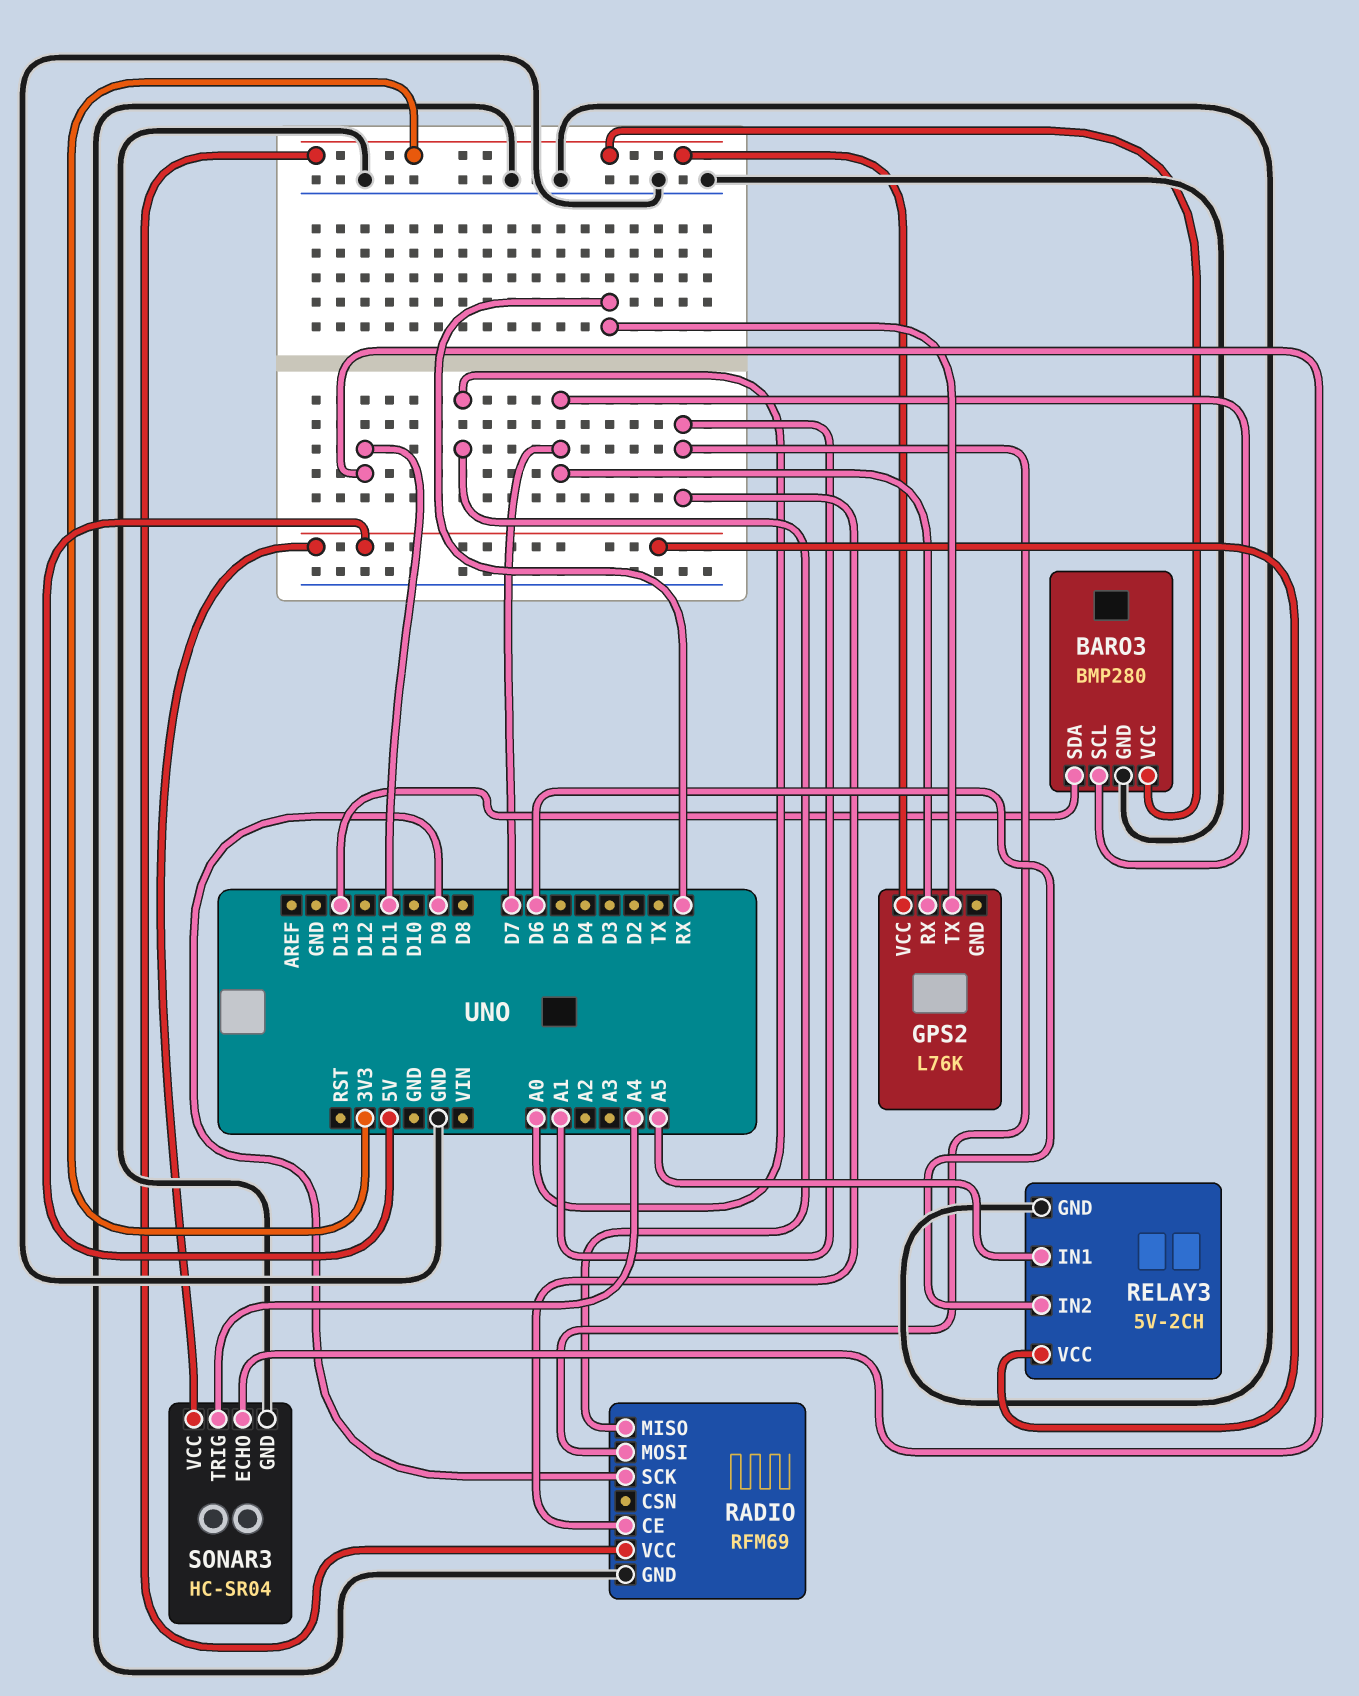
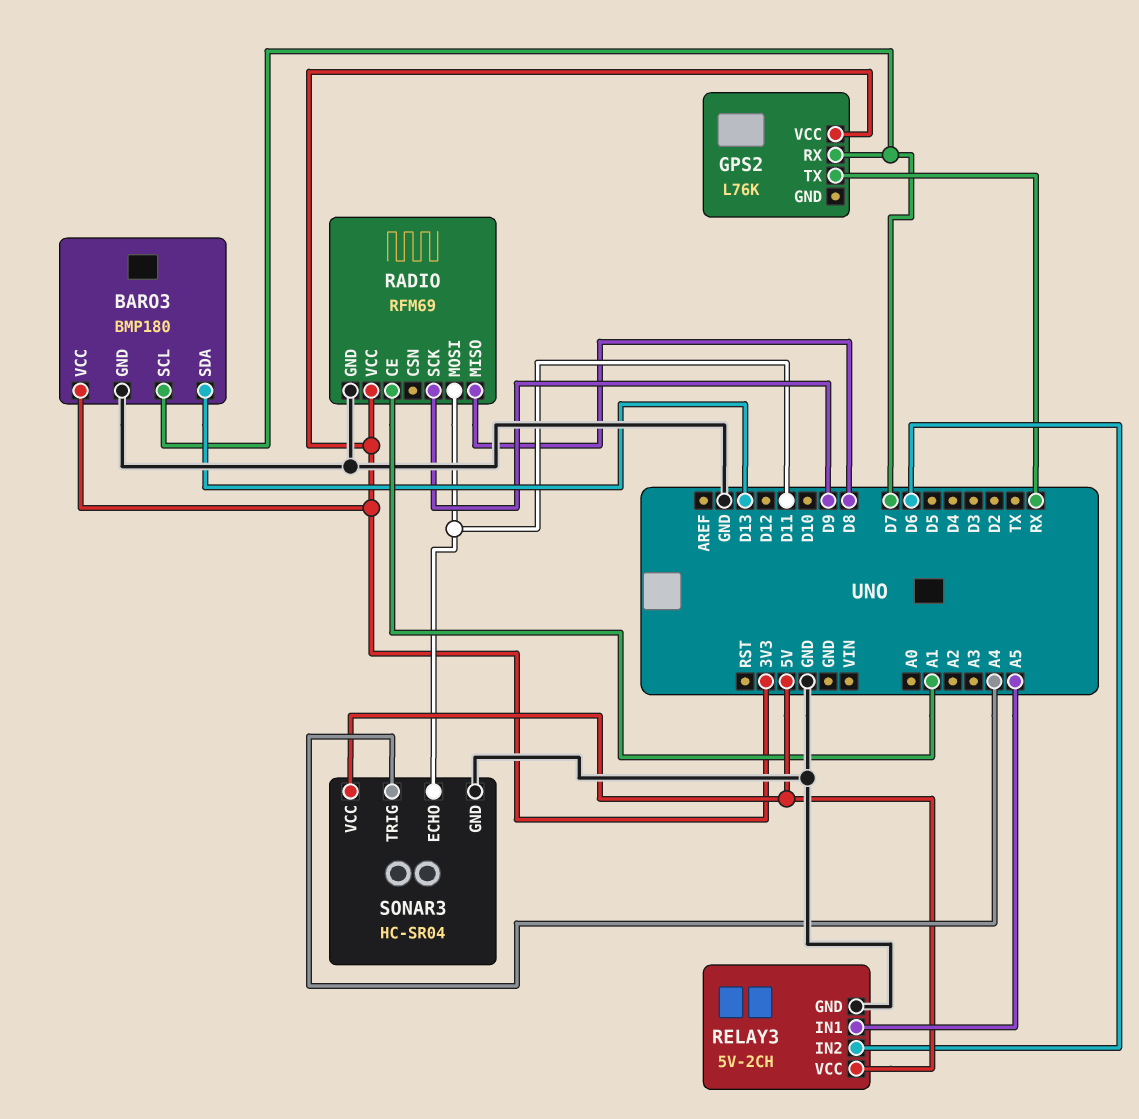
BARO3: BMP280 -> BMP180
RADIO pin MISO: A0 -> D8
RADIO pin MOSI: A1 -> D11

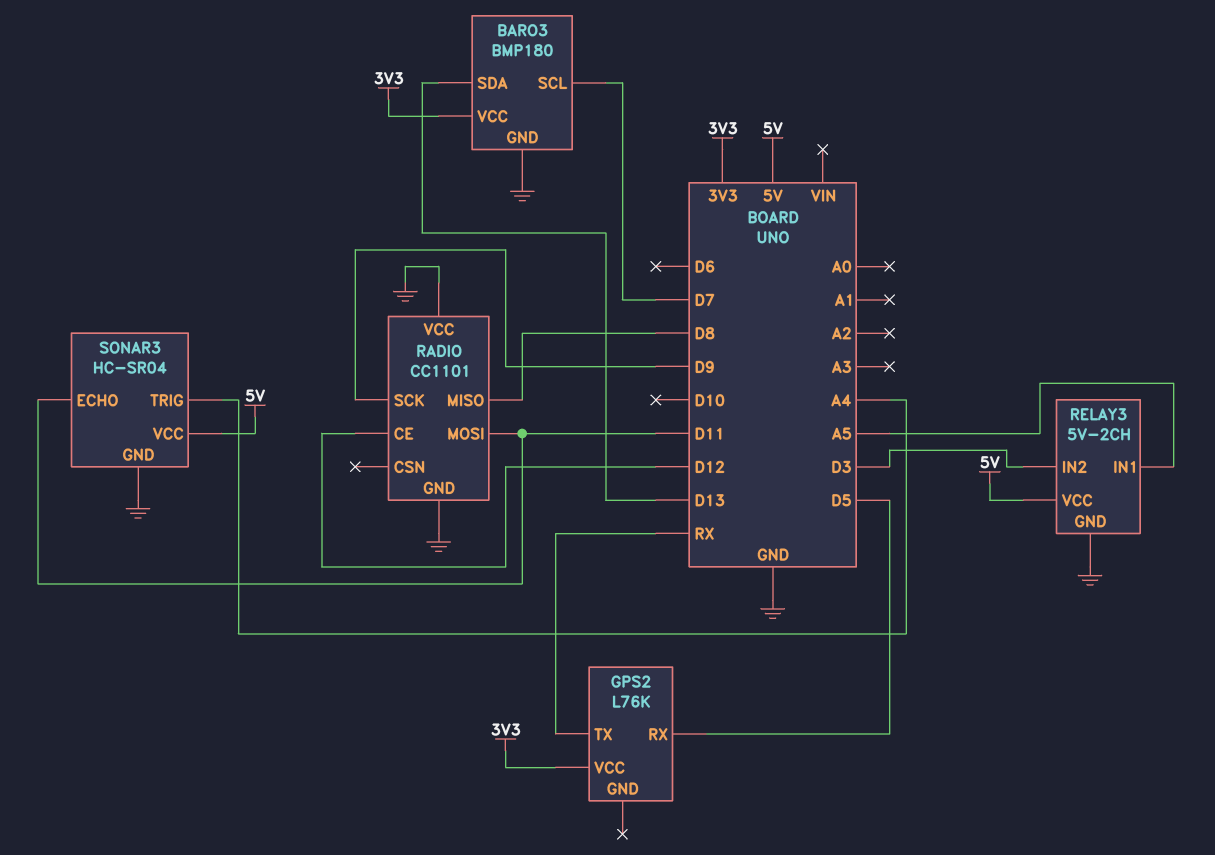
GPS2 pin RX: D7 -> D5
RADIO: RFM69 -> CC1101
RADIO pin CE: A1 -> D12
RADIO pin VCC: 3V3 -> GND
RELAY3 pin IN2: D6 -> D3

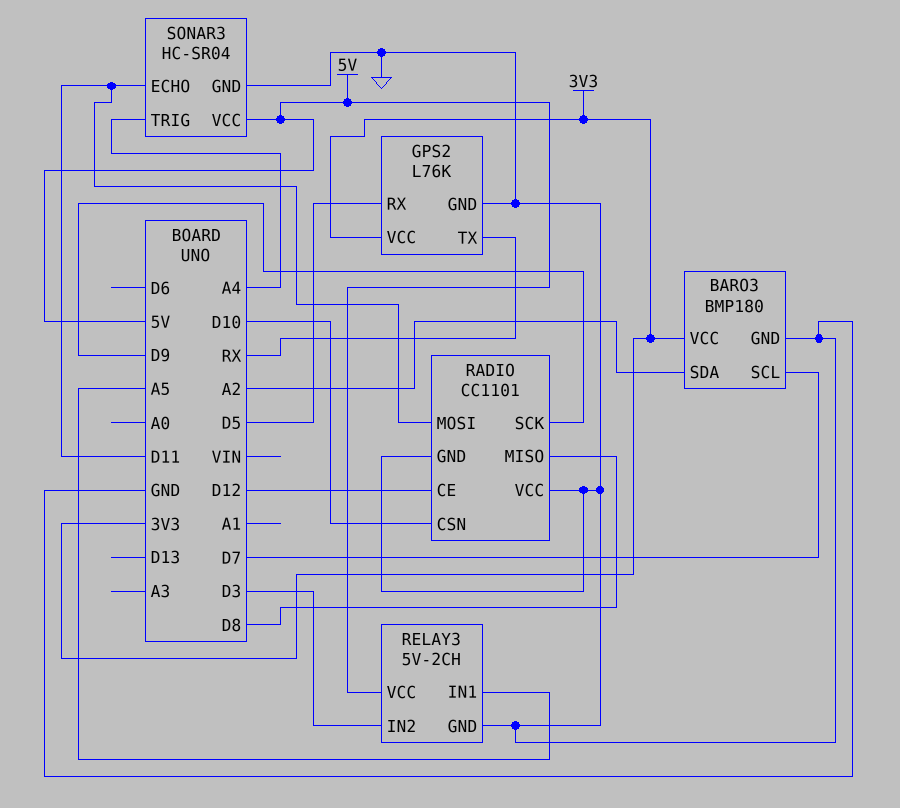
BARO3 pin SDA: D13 -> A2
GPS2 pin GND: none -> GND
RADIO pin CSN: none -> D10

